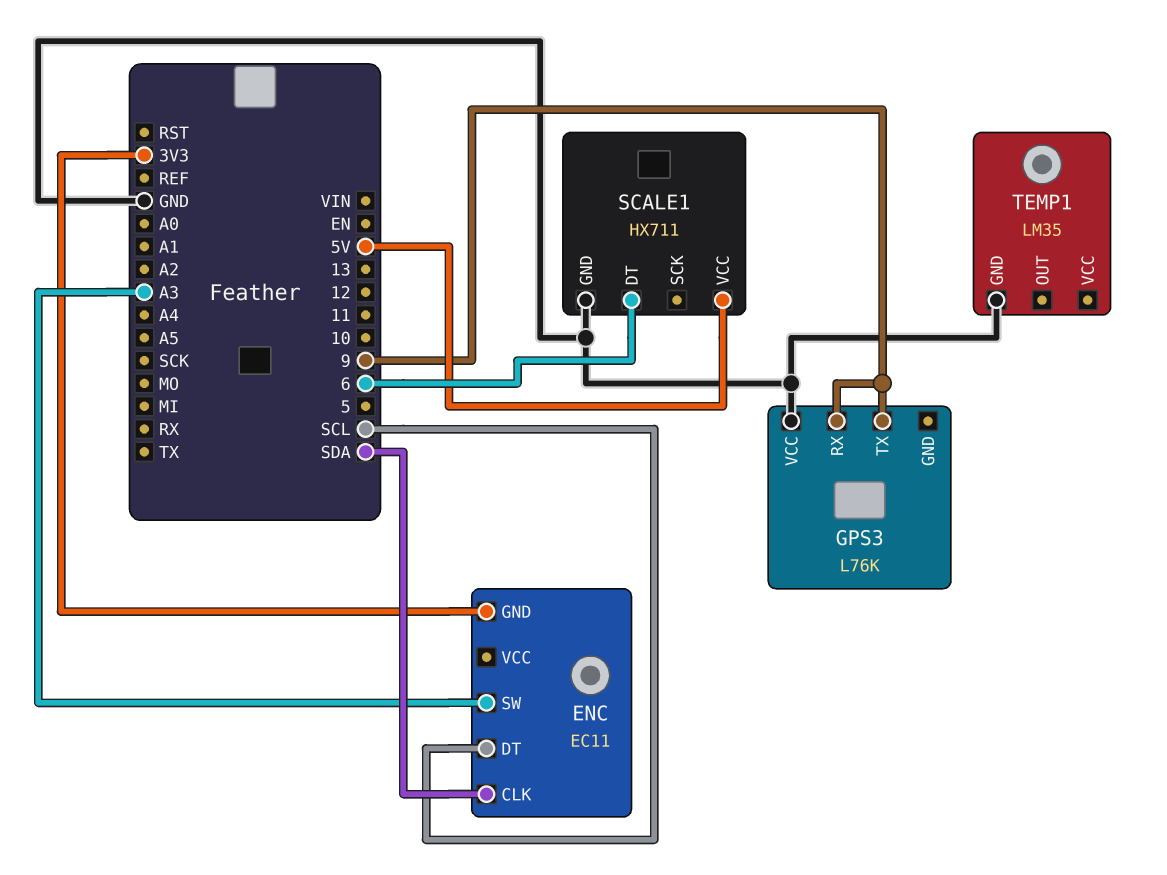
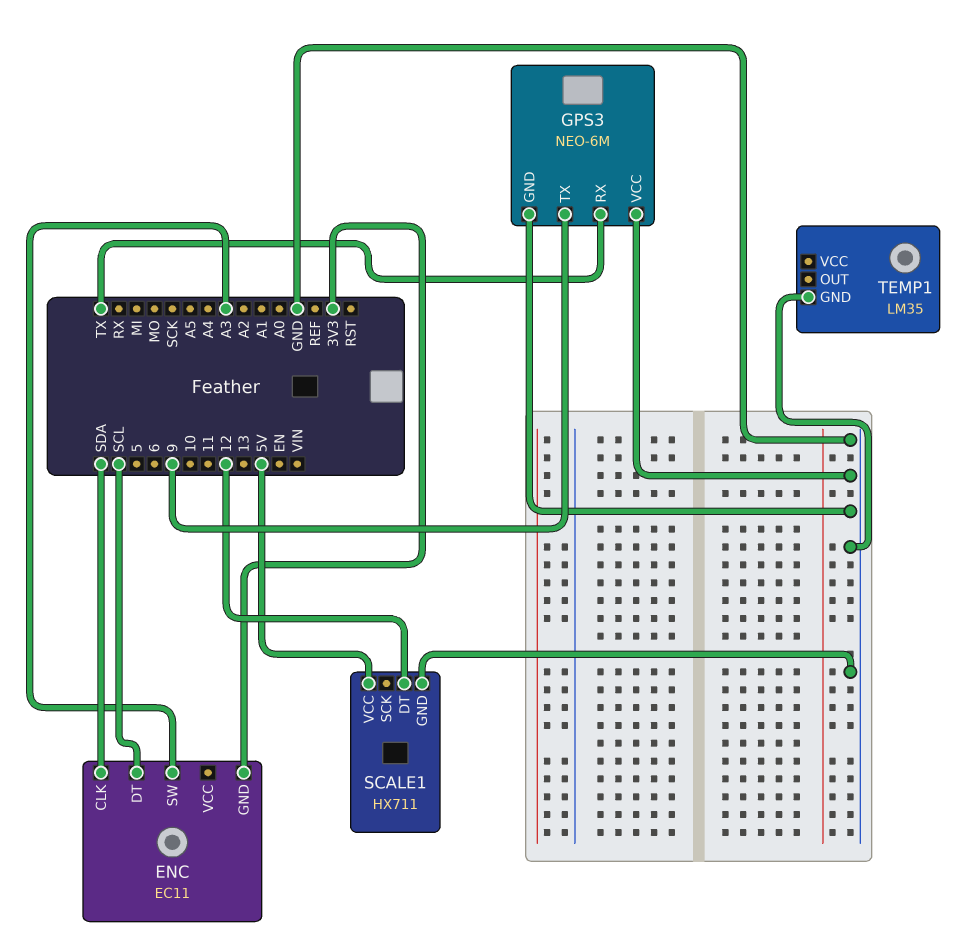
GPS3: L76K -> NEO-6M
GPS3 pin GND: none -> GND
GPS3 pin RX: 9 -> TX
SCALE1 pin DT: 6 -> 12

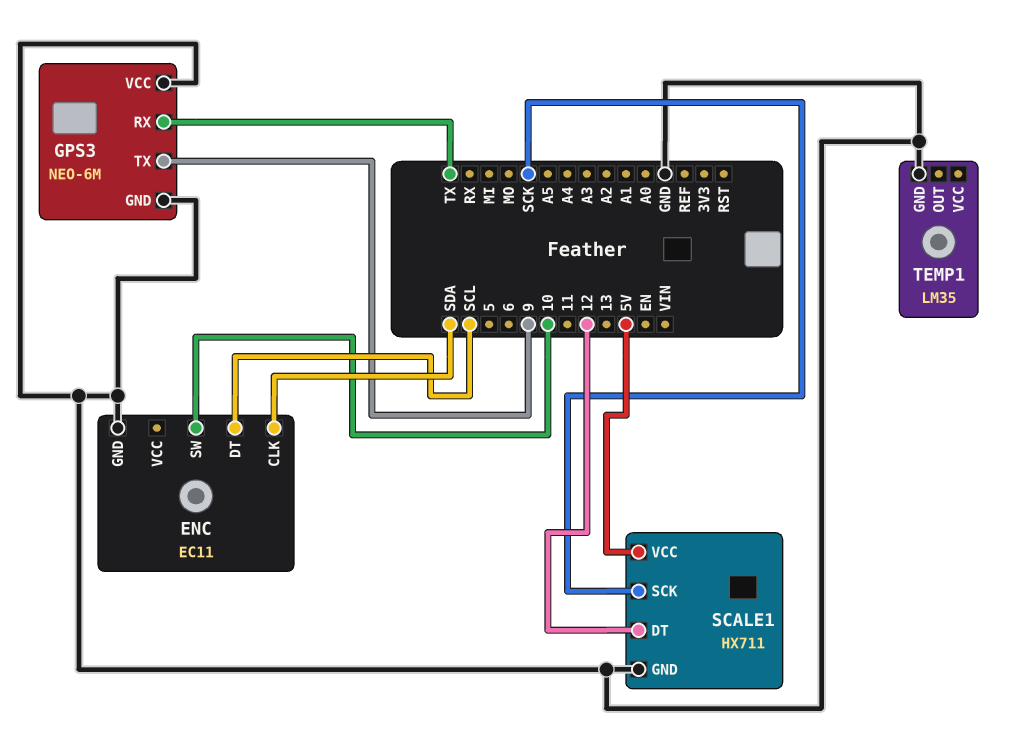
ENC pin GND: 3V3 -> GND
ENC pin SW: A3 -> 10
SCALE1 pin SCK: none -> SCK

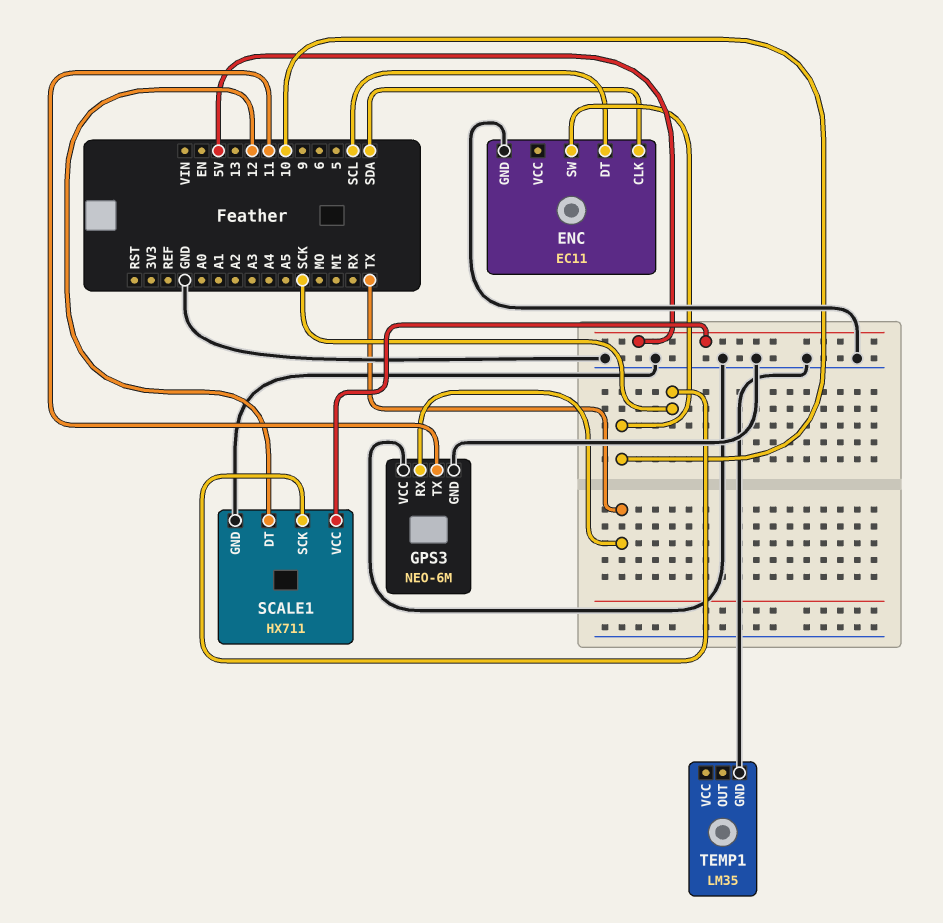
GPS3 pin TX: 9 -> 11

